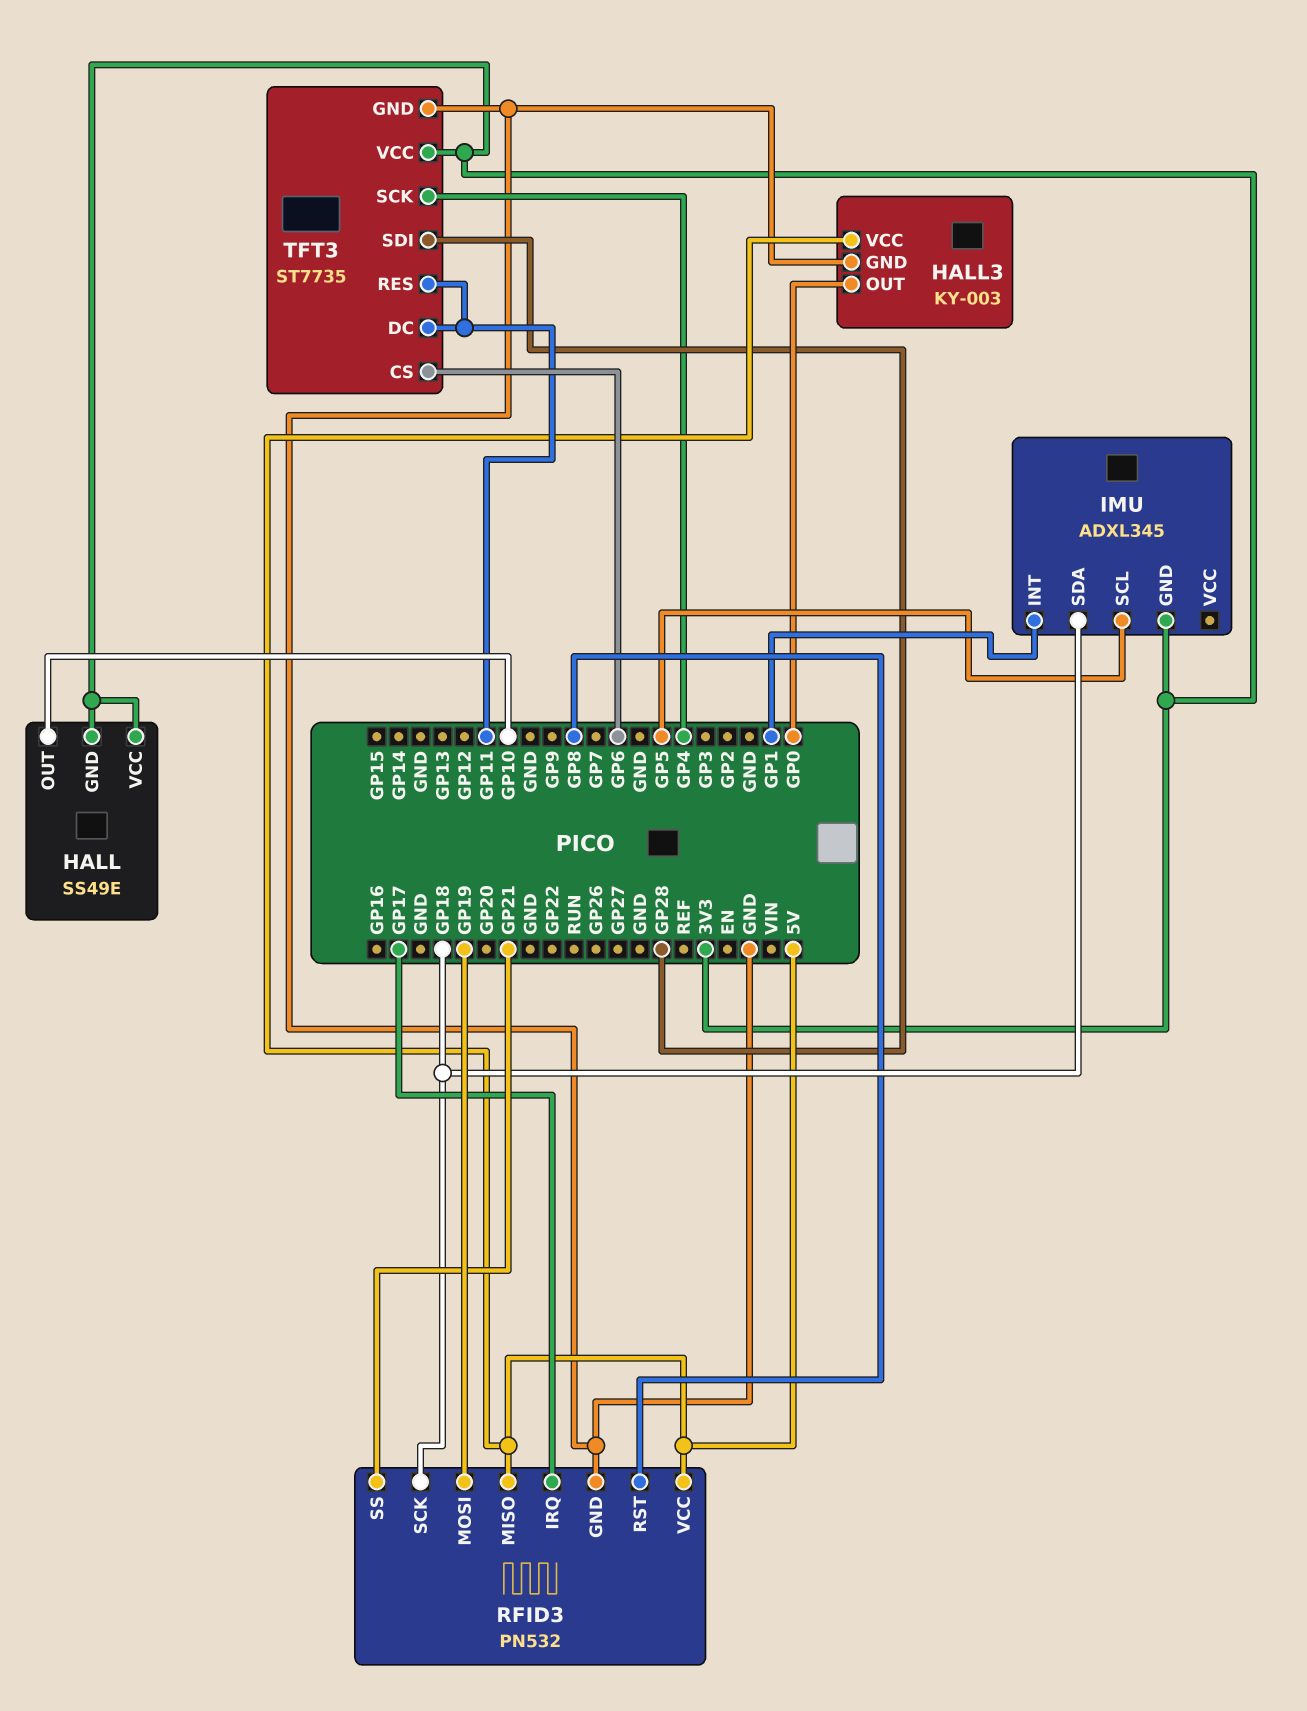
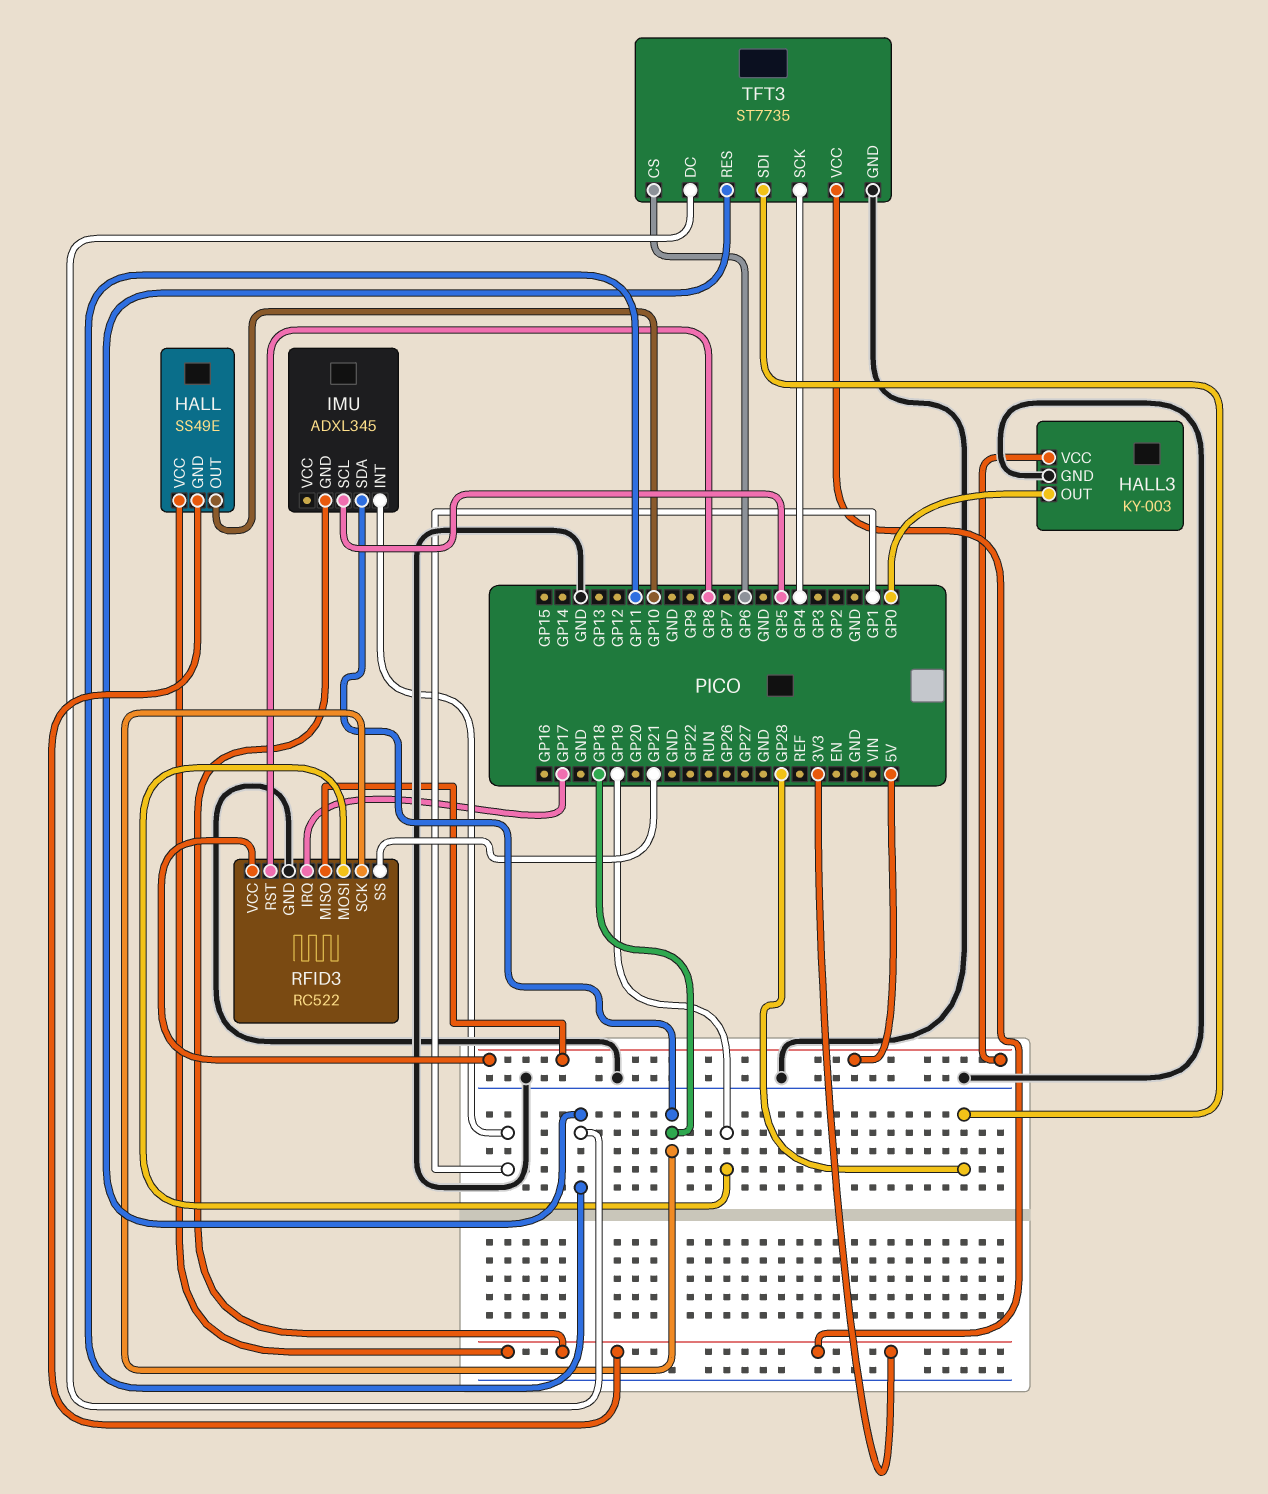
RFID3: PN532 -> RC522

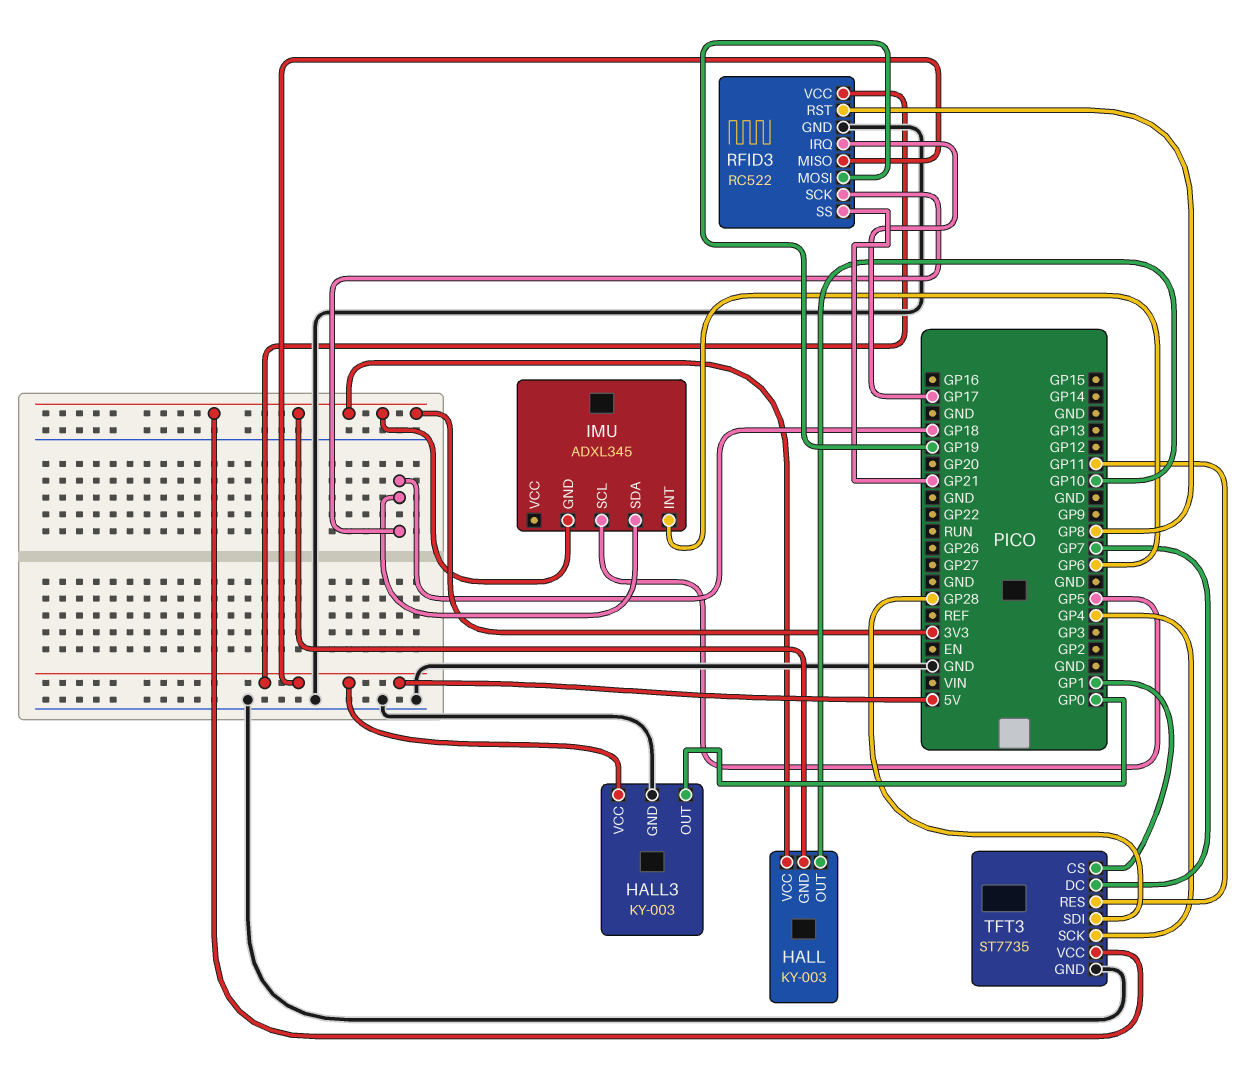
HALL: SS49E -> KY-003
IMU pin INT: GP1 -> GP6
TFT3 pin CS: GP6 -> GP1
TFT3 pin DC: GP11 -> GP7

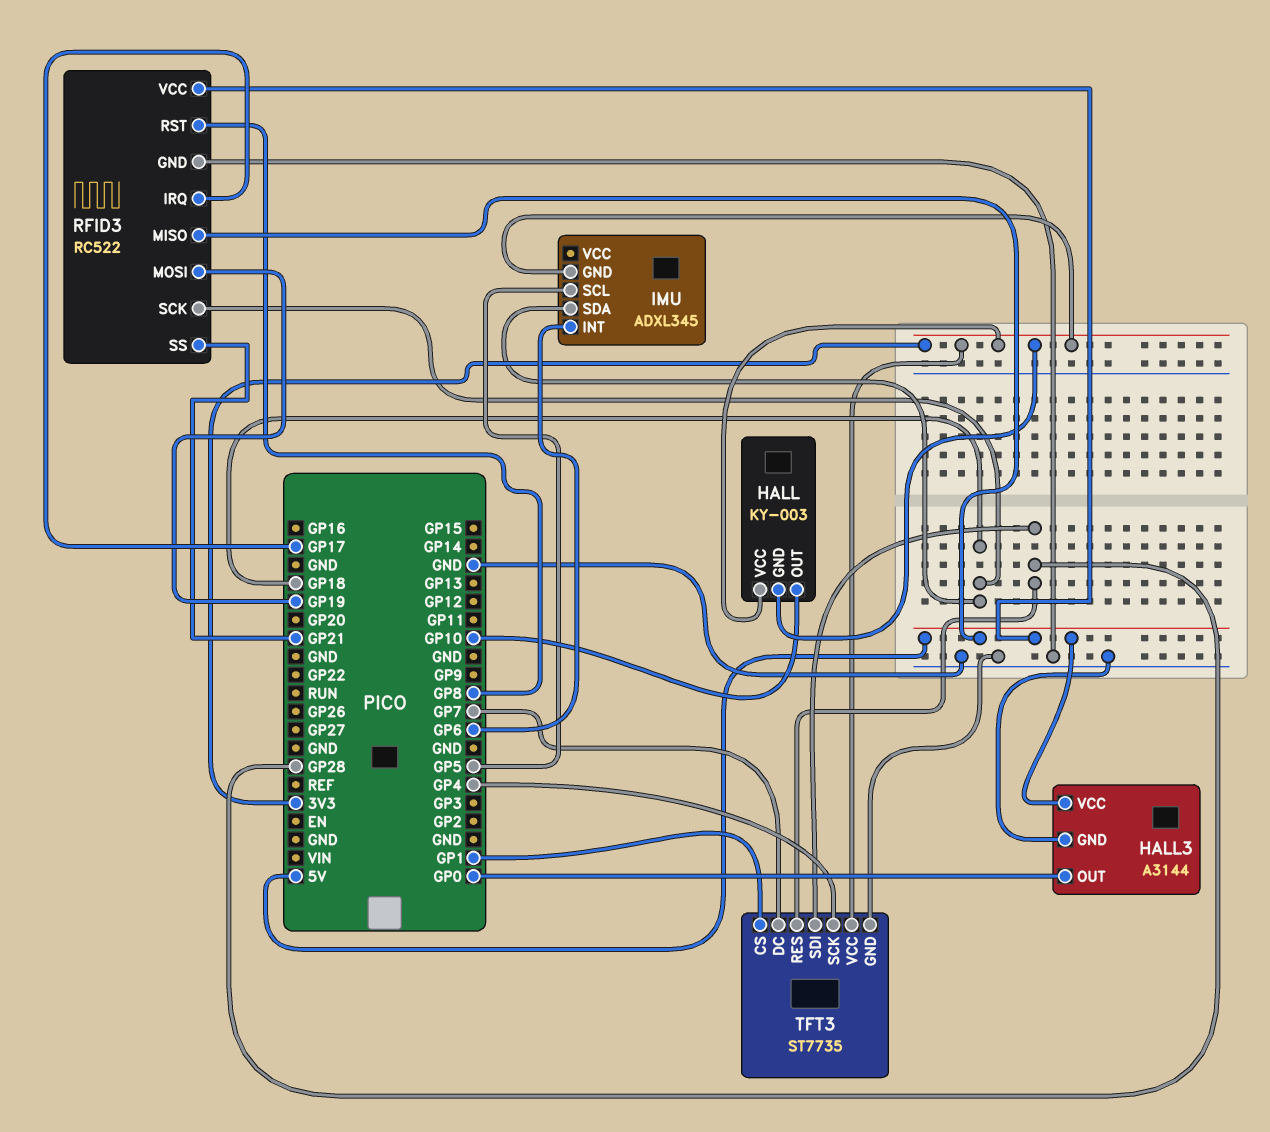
HALL3: KY-003 -> A3144
TFT3 pin RES: GP11 -> GP28

